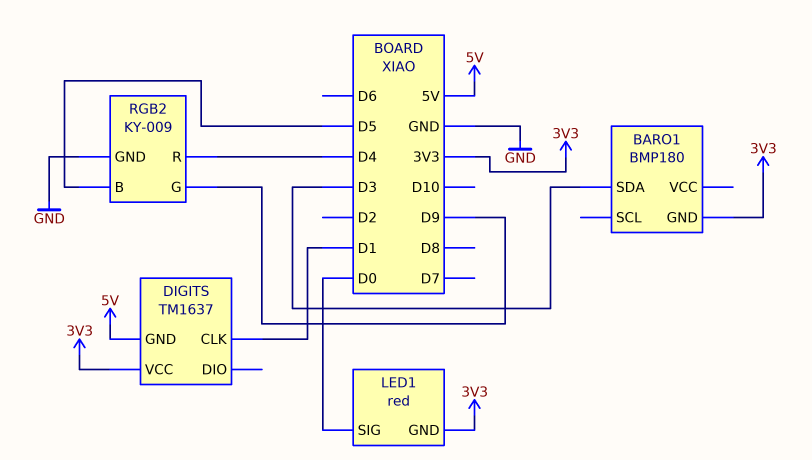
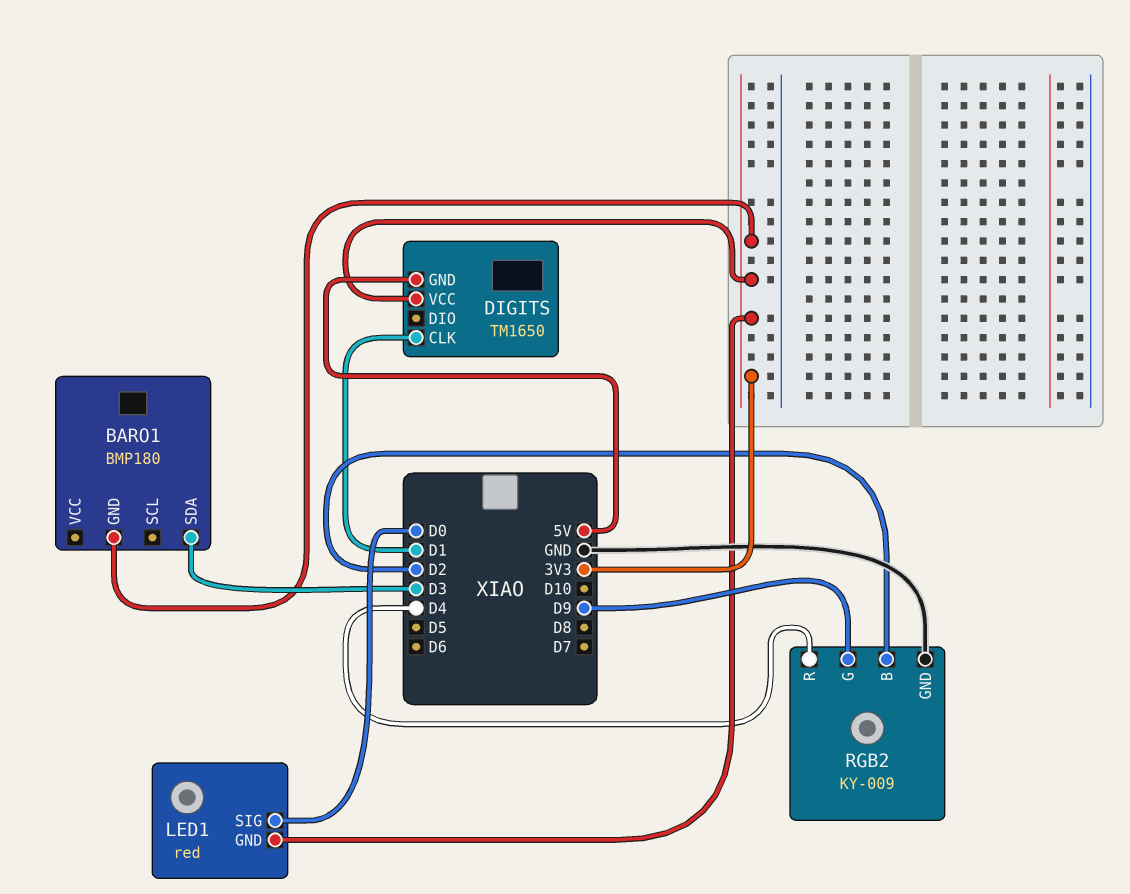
DIGITS: TM1637 -> TM1650
RGB2 pin B: D5 -> D2

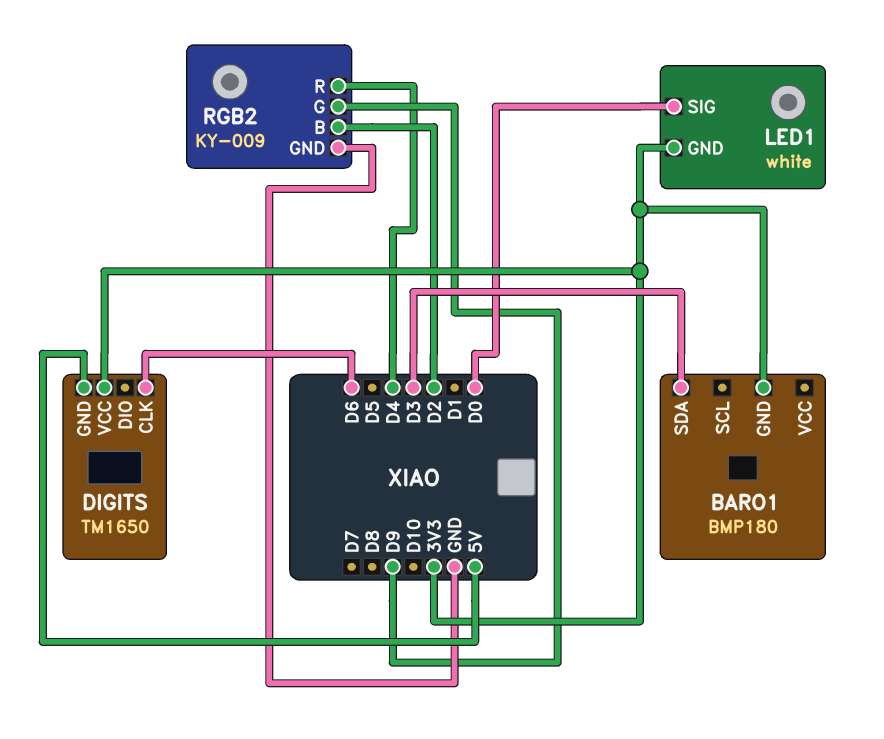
DIGITS pin CLK: D1 -> D6
LED1: red -> white

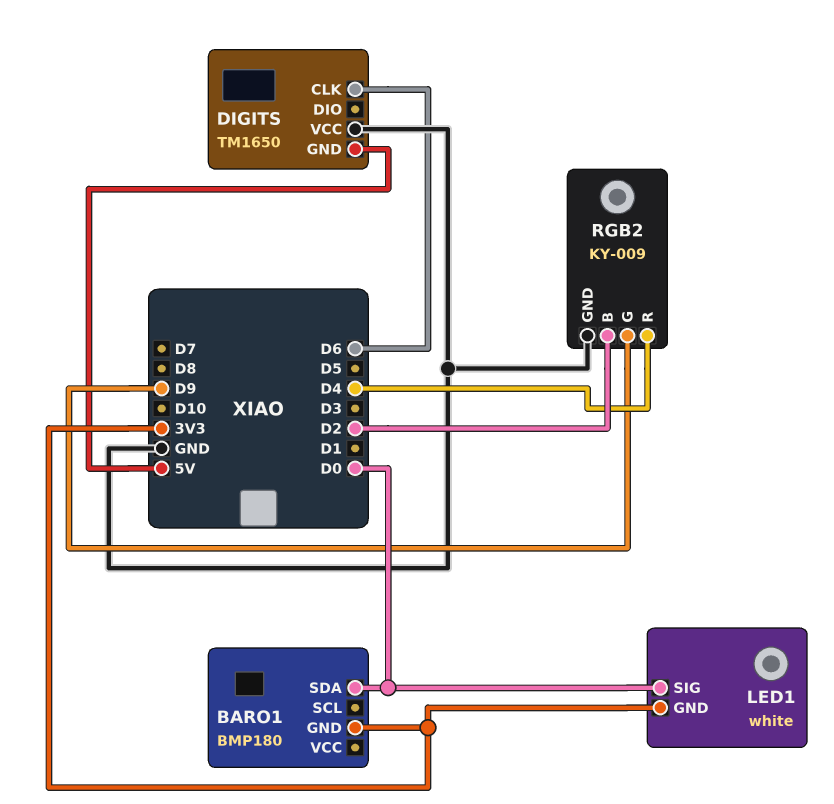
BARO1 pin SDA: D3 -> D0
DIGITS pin VCC: 3V3 -> GND

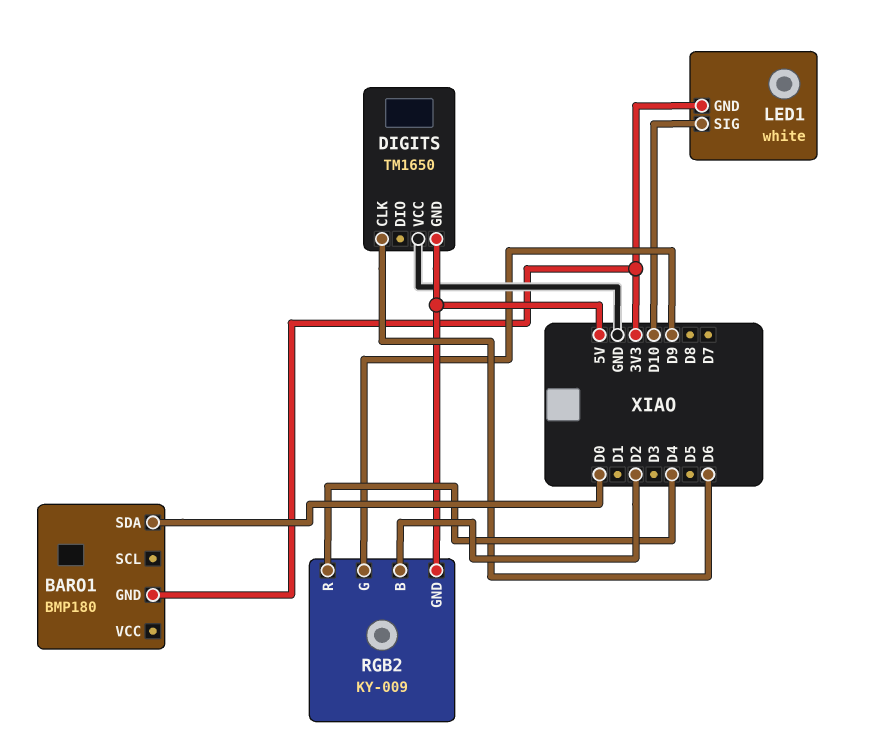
LED1 pin SIG: D0 -> D10
RGB2 pin GND: GND -> 5V

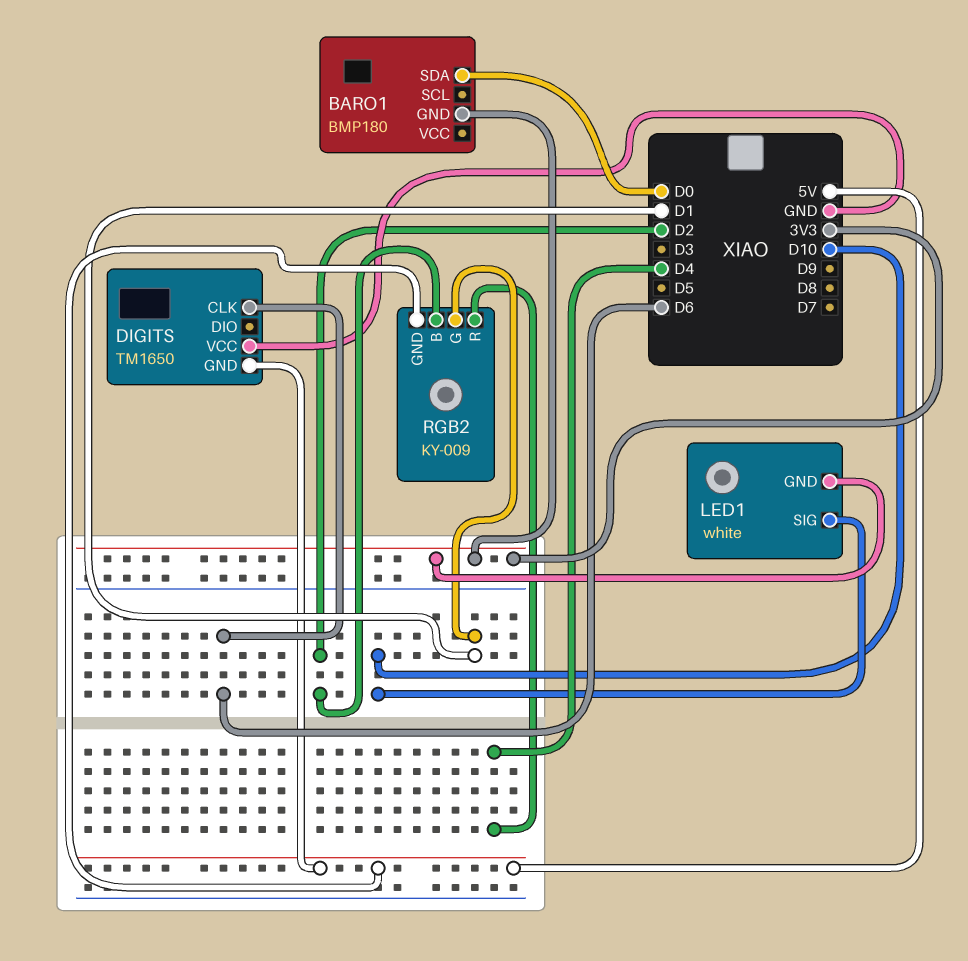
RGB2 pin G: D9 -> D1

